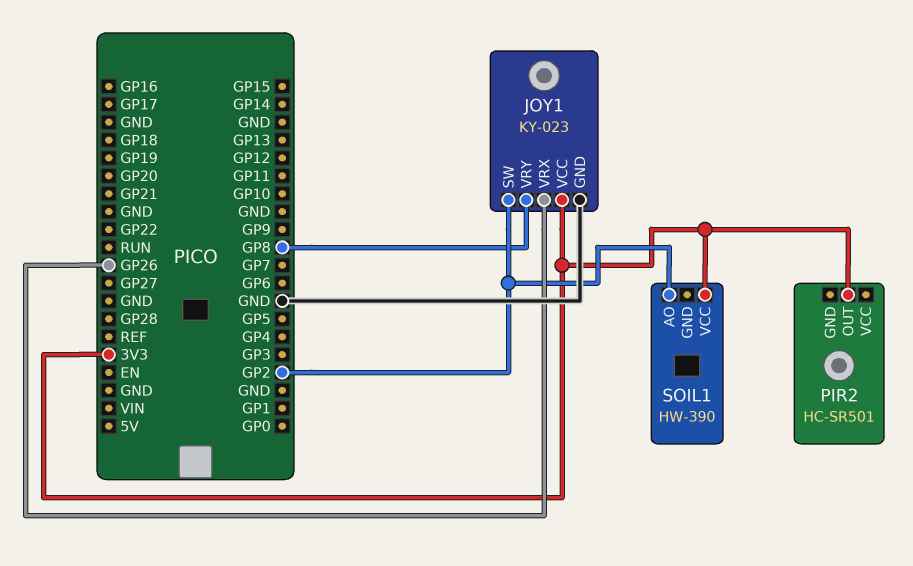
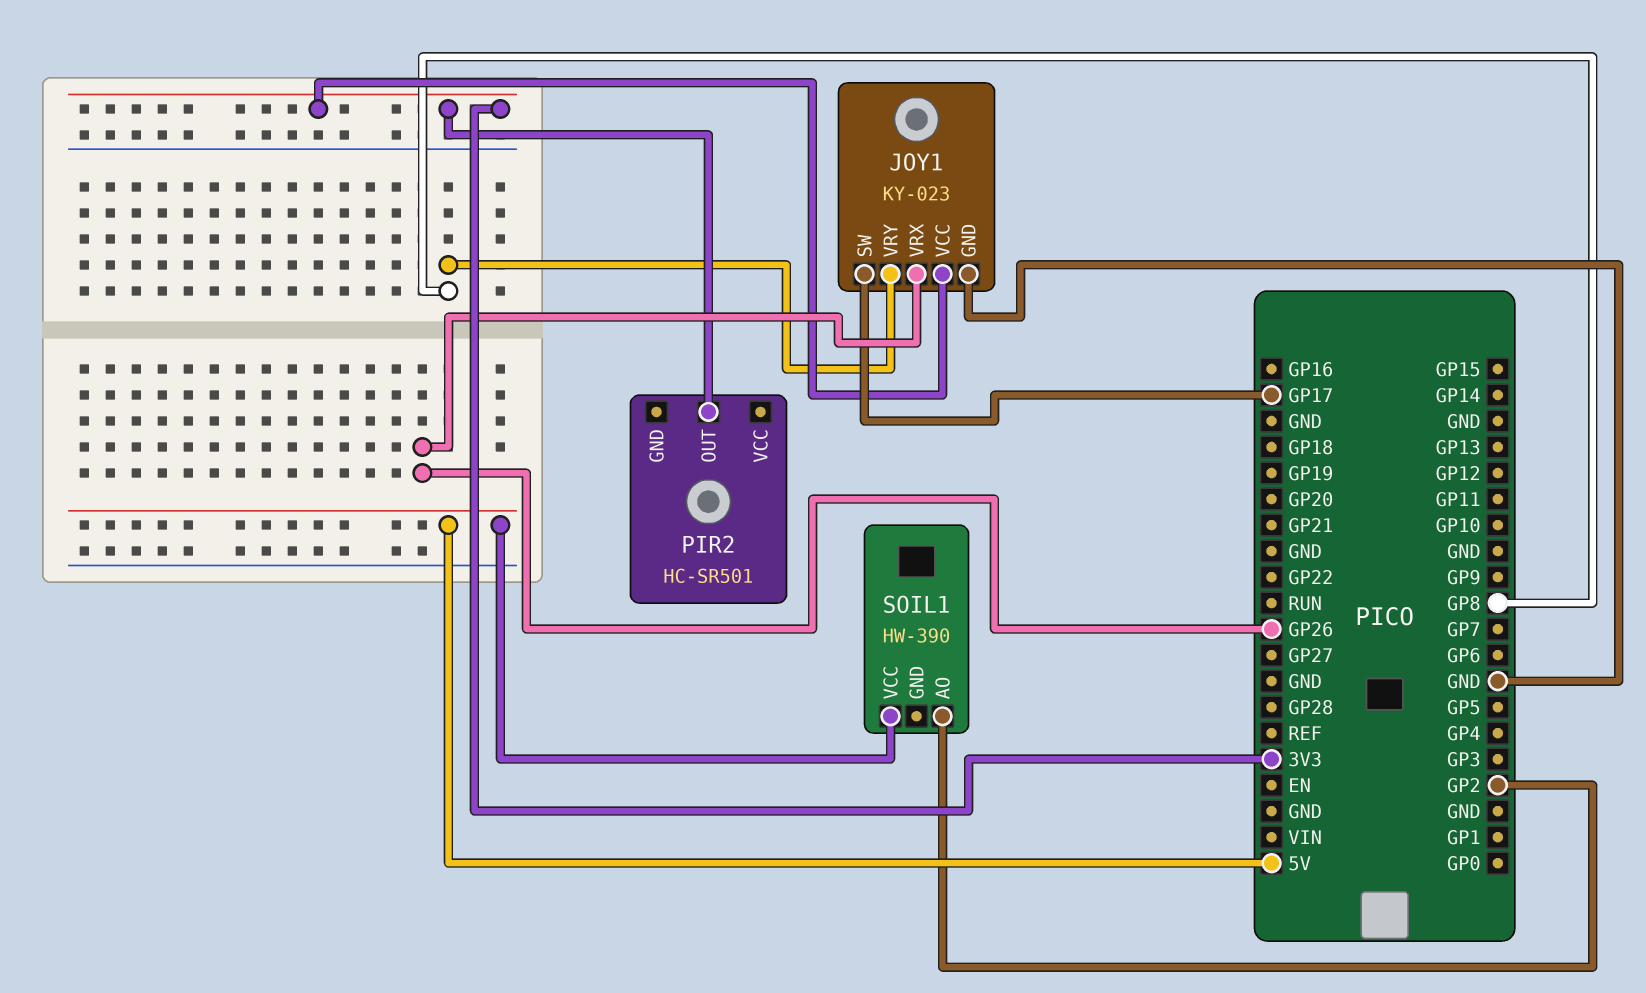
JOY1 pin SW: GP2 -> GP17
SOIL1 pin VCC: 3V3 -> 5V

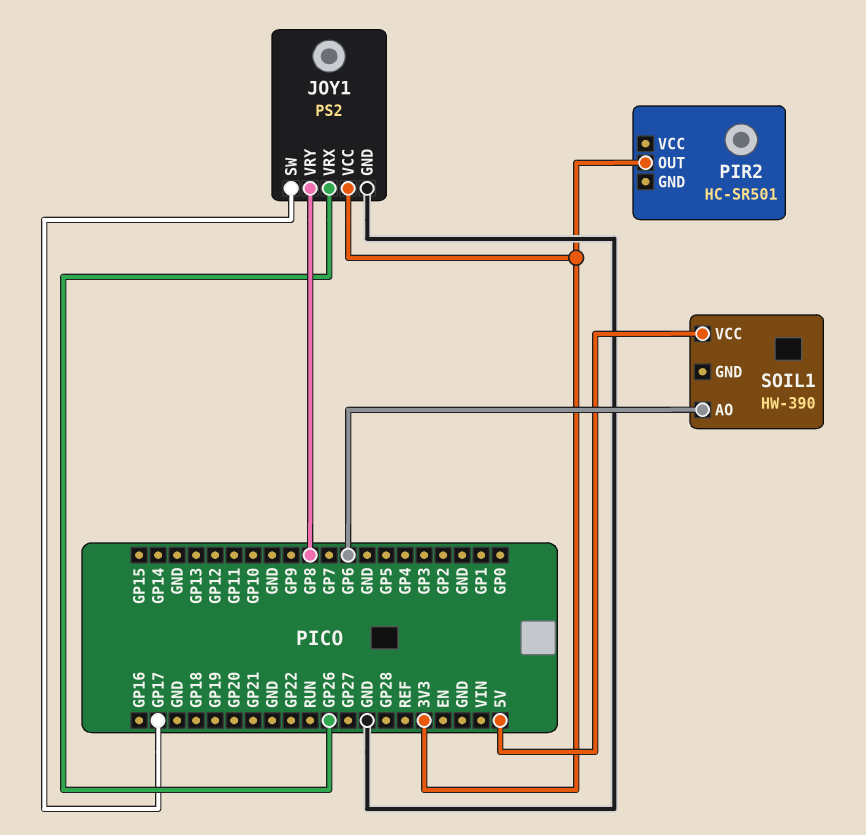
JOY1: KY-023 -> PS2
SOIL1 pin AO: GP2 -> GP6

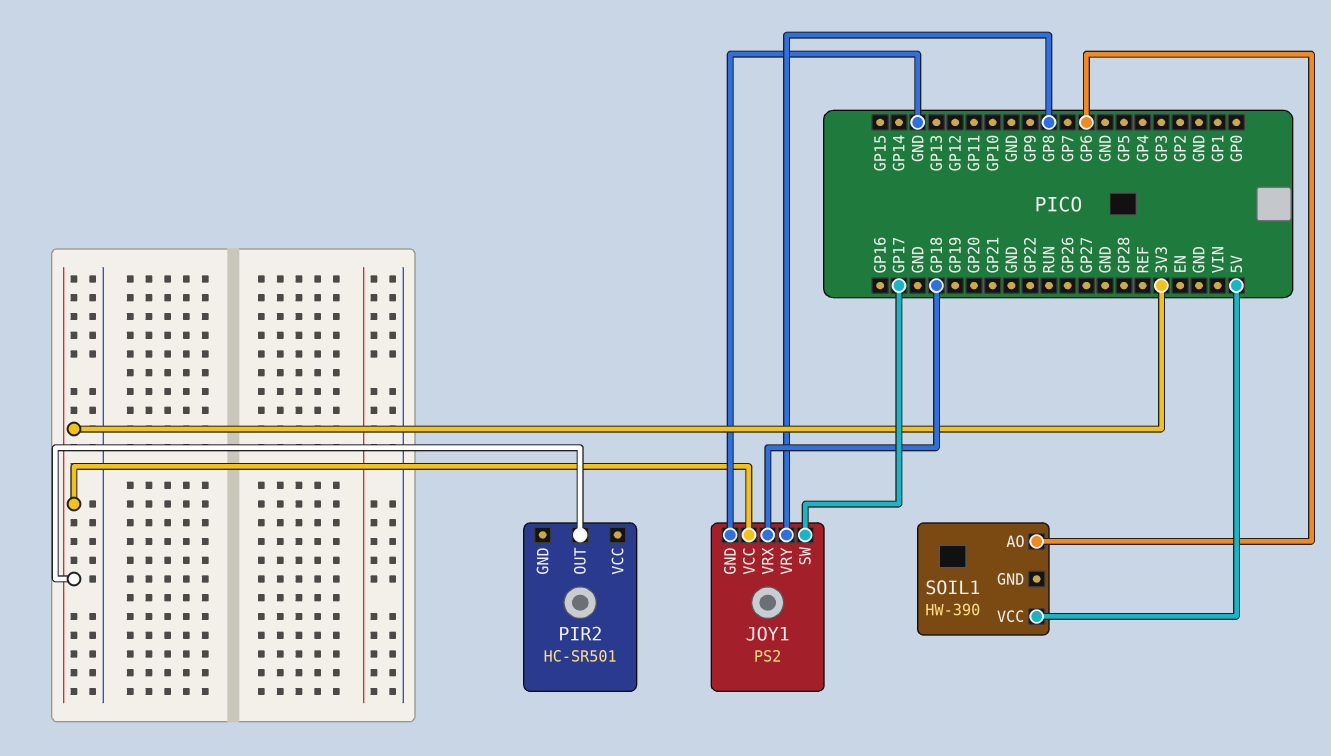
JOY1 pin VRX: GP26 -> GP18

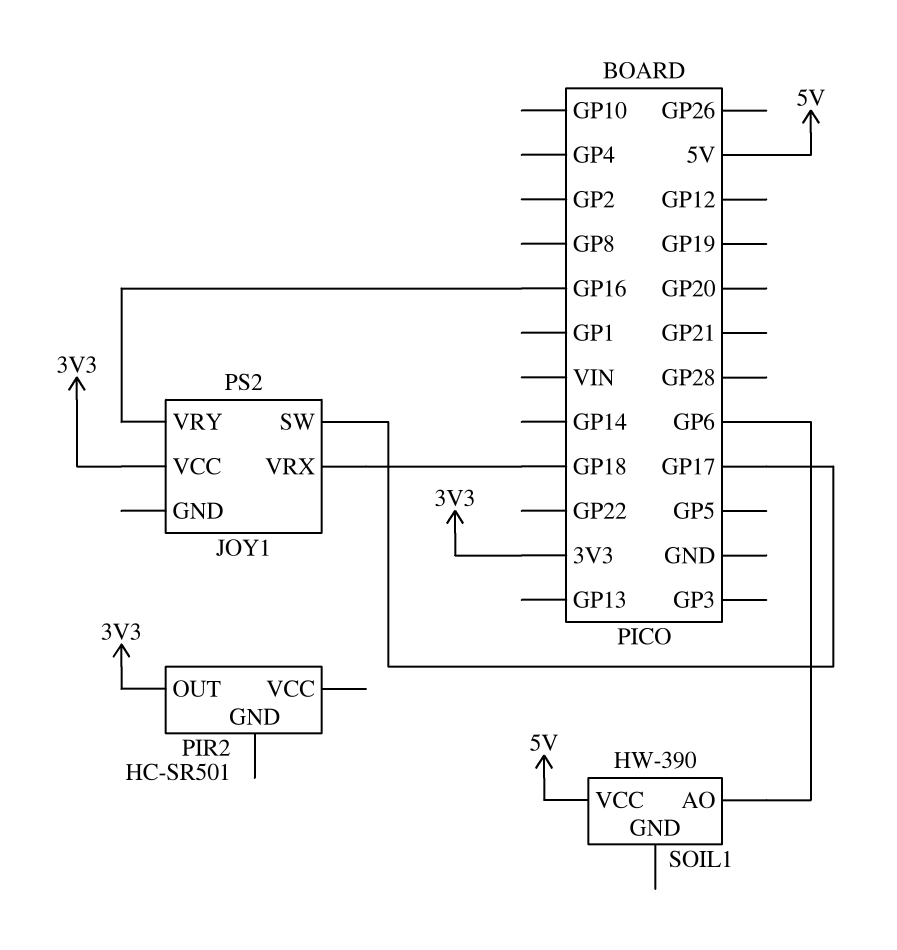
JOY1 pin GND: GND -> none
JOY1 pin VRY: GP8 -> GP16

